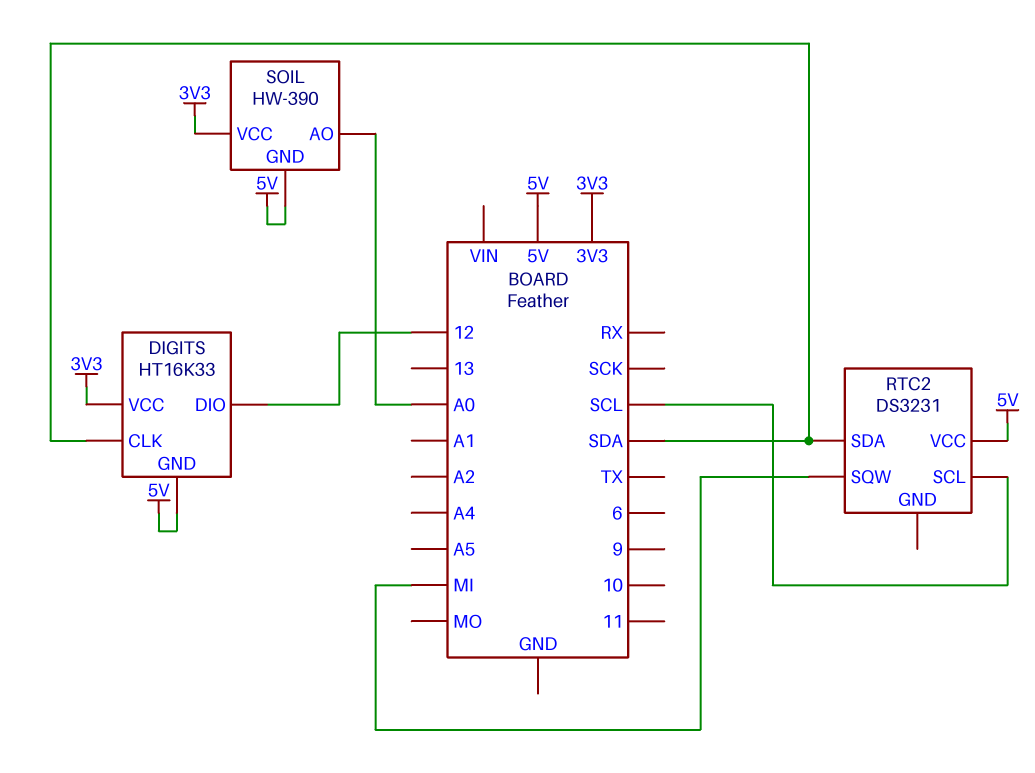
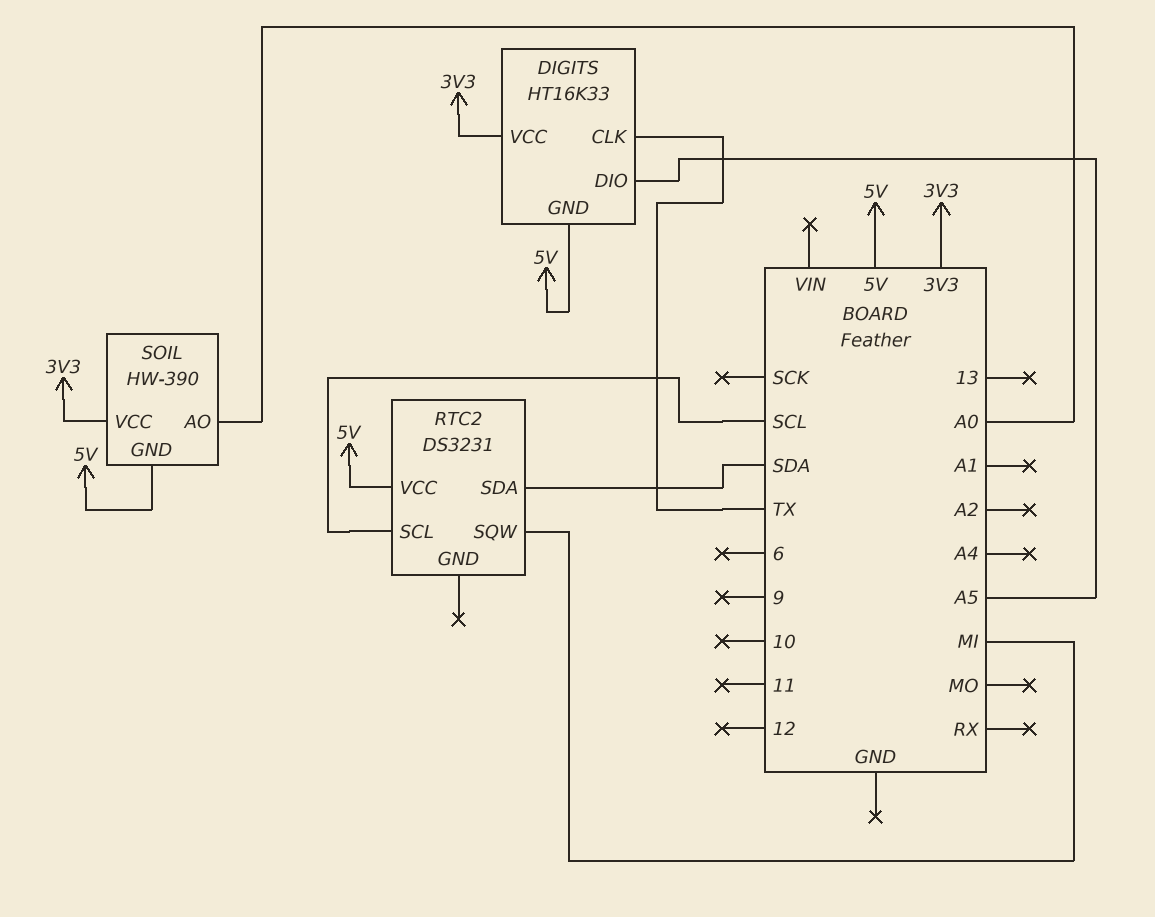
DIGITS pin CLK: SDA -> TX
DIGITS pin DIO: 12 -> A5

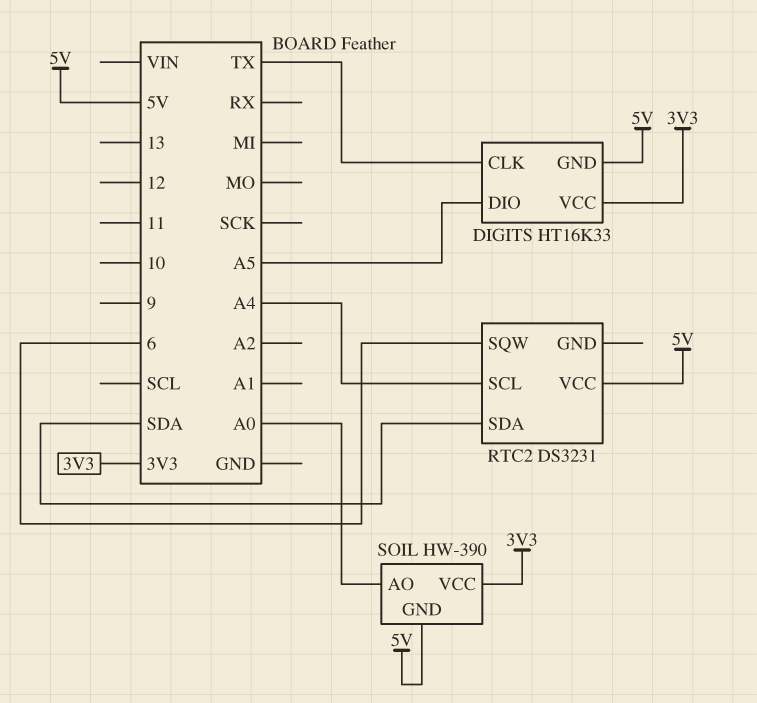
RTC2 pin SCL: SCL -> A4
RTC2 pin SQW: MI -> 6

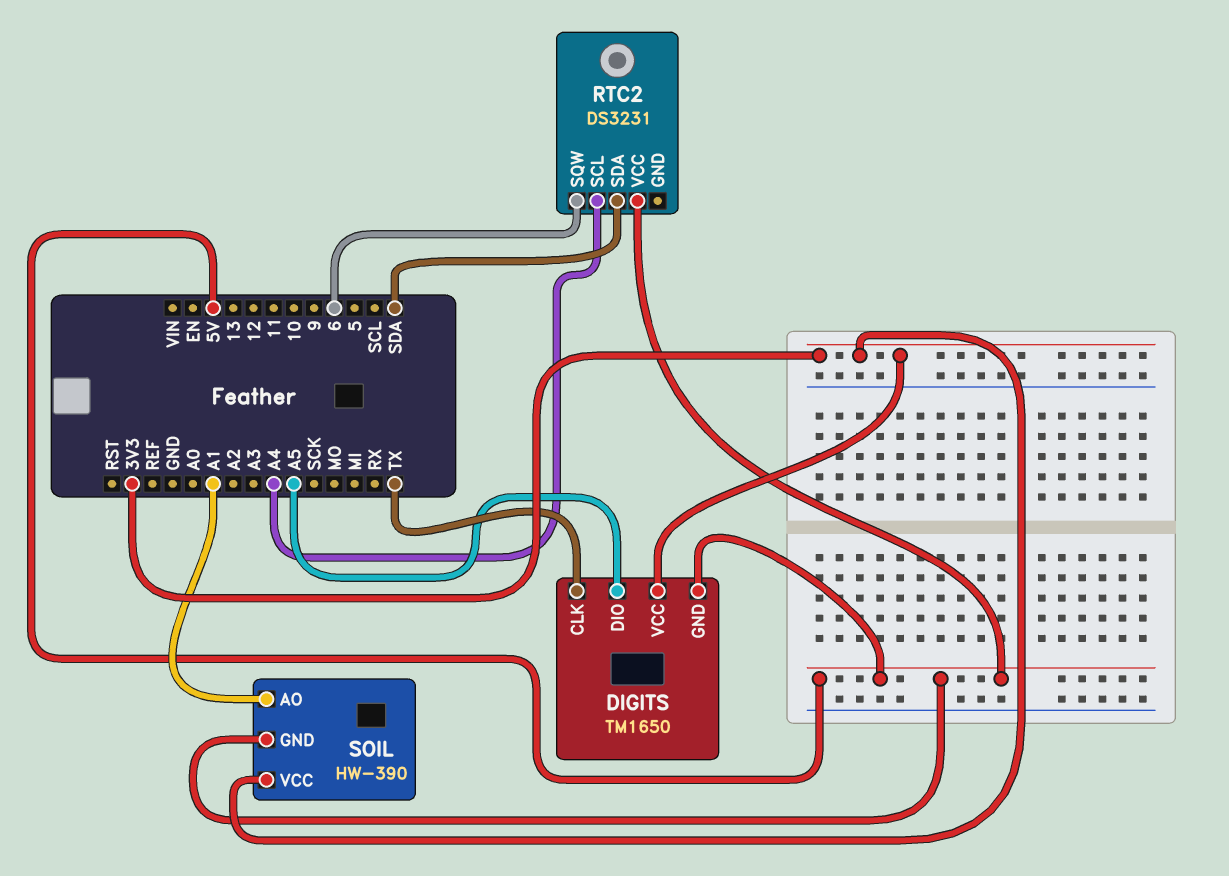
DIGITS: HT16K33 -> TM1650
SOIL pin AO: A0 -> A1

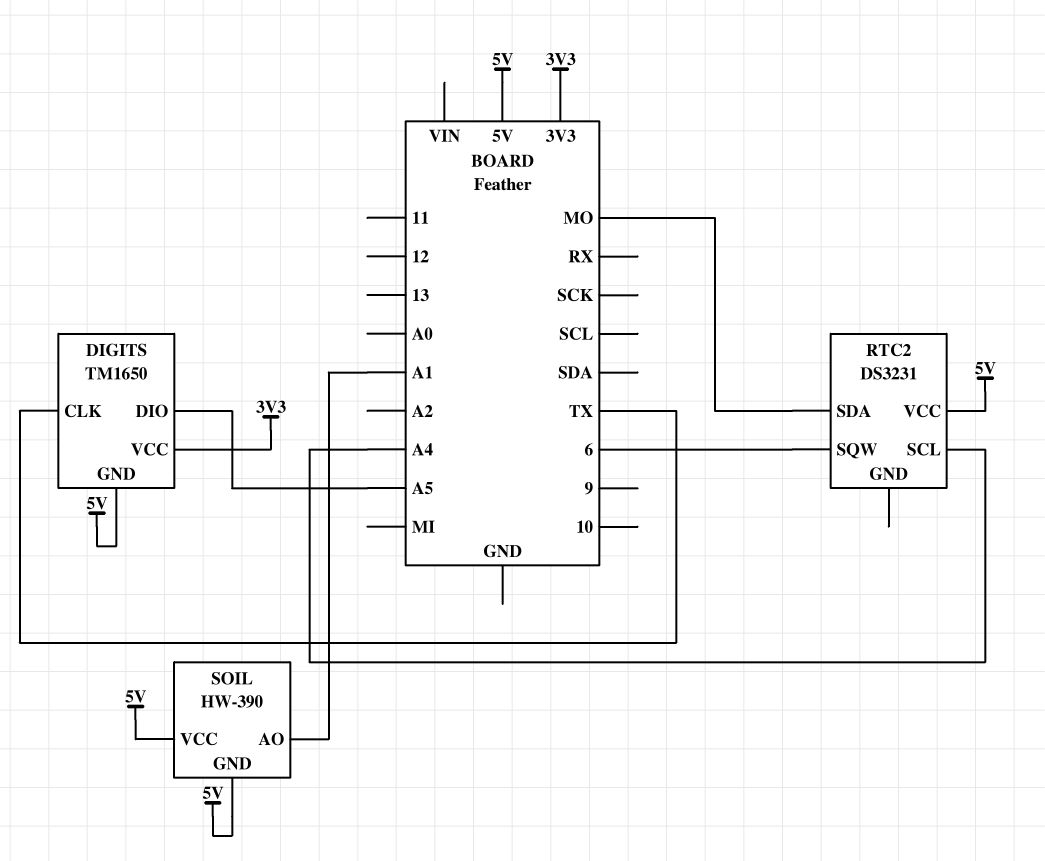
RTC2 pin SDA: SDA -> MO
SOIL pin VCC: 3V3 -> 5V

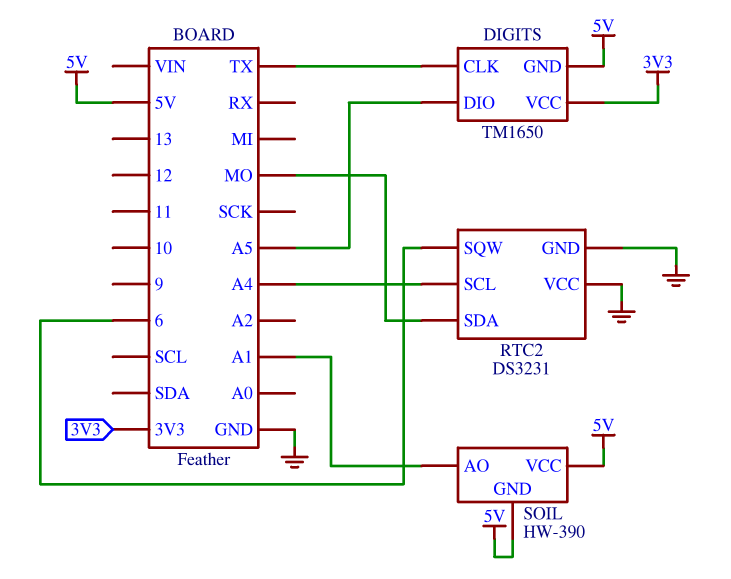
RTC2 pin GND: none -> GND
RTC2 pin VCC: 5V -> GND

